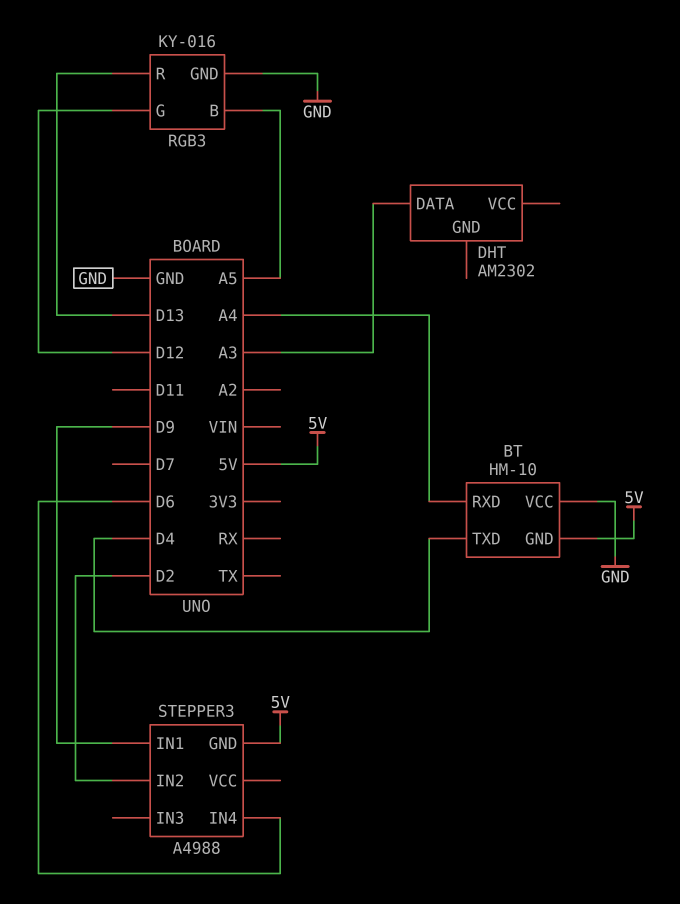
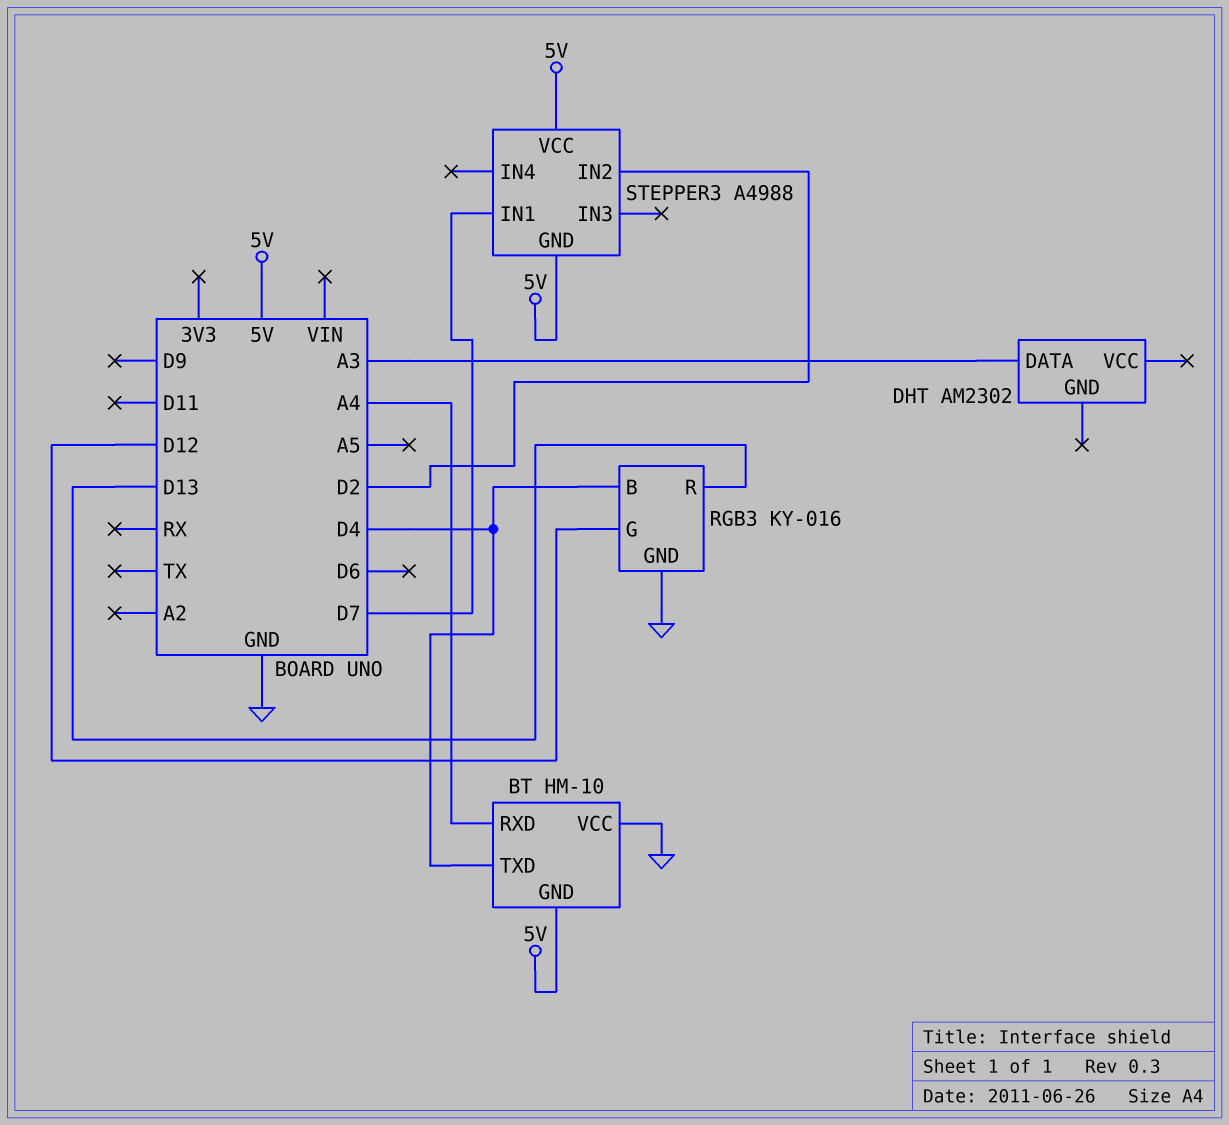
RGB3 pin B: A5 -> D4
STEPPER3 pin IN1: D9 -> D7
STEPPER3 pin IN4: D6 -> none
STEPPER3 pin VCC: none -> 5V

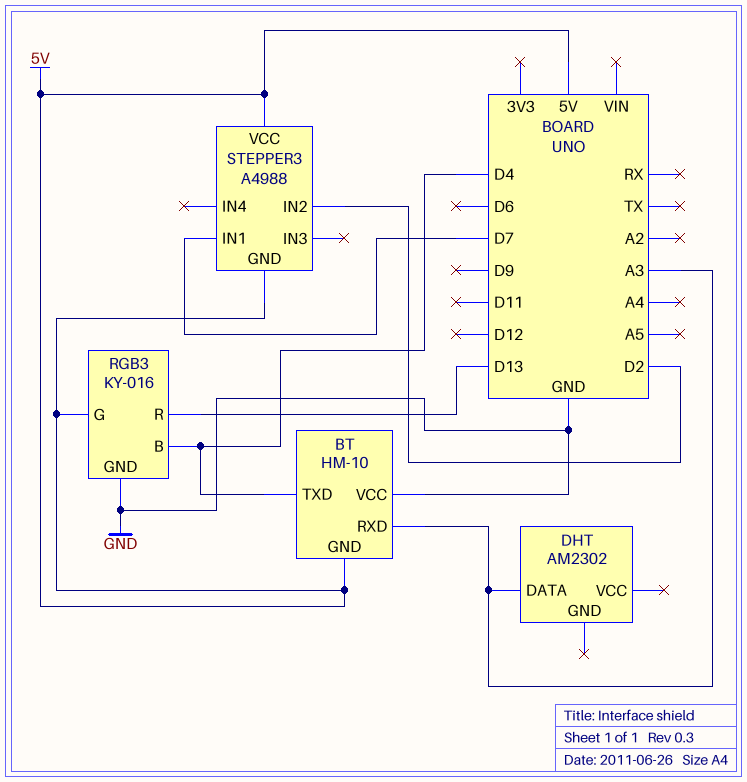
BT pin RXD: A4 -> A3
RGB3 pin G: D12 -> 5V

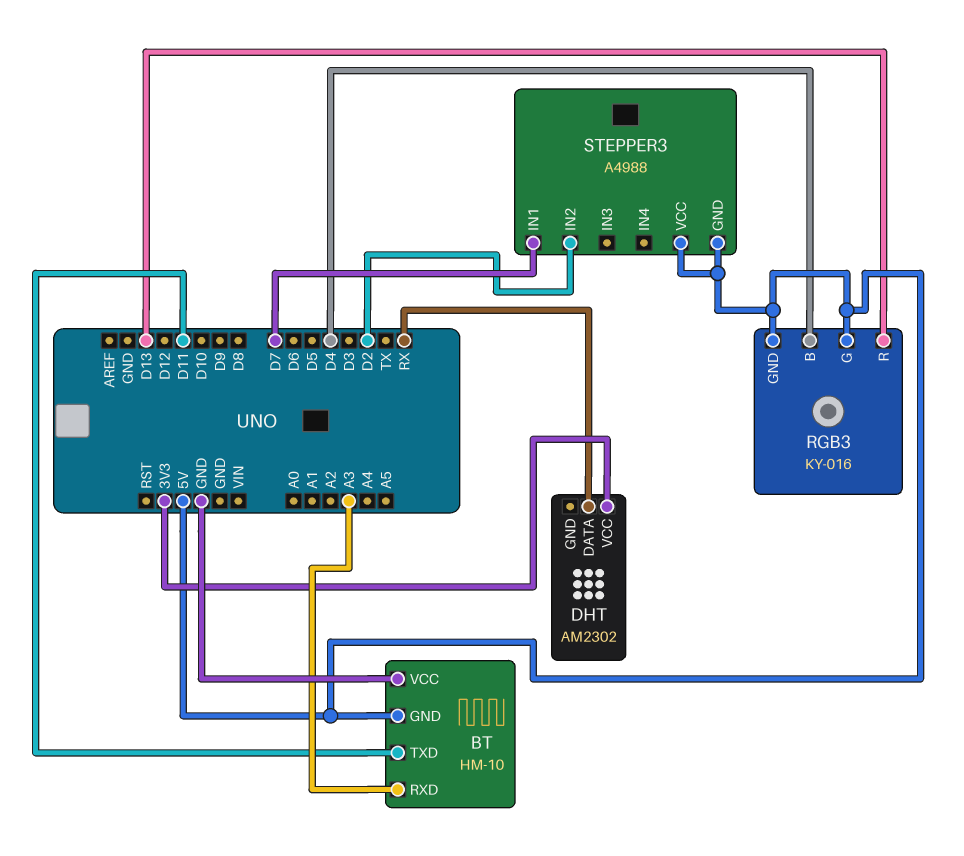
BT pin TXD: D4 -> D11
DHT pin DATA: A3 -> RX
DHT pin VCC: none -> 3V3
RGB3 pin GND: GND -> 5V

